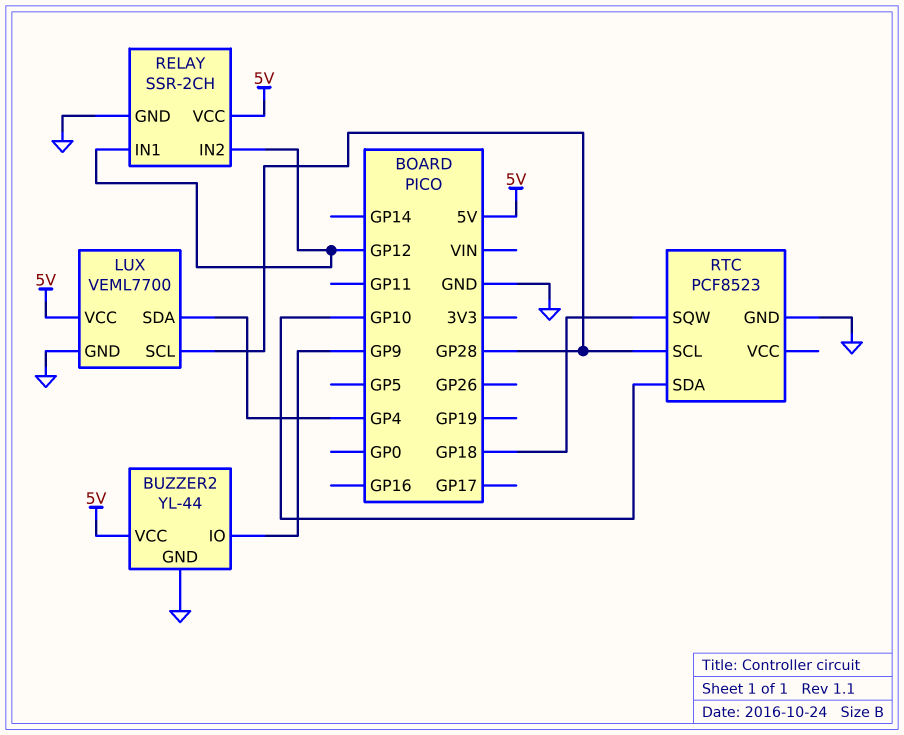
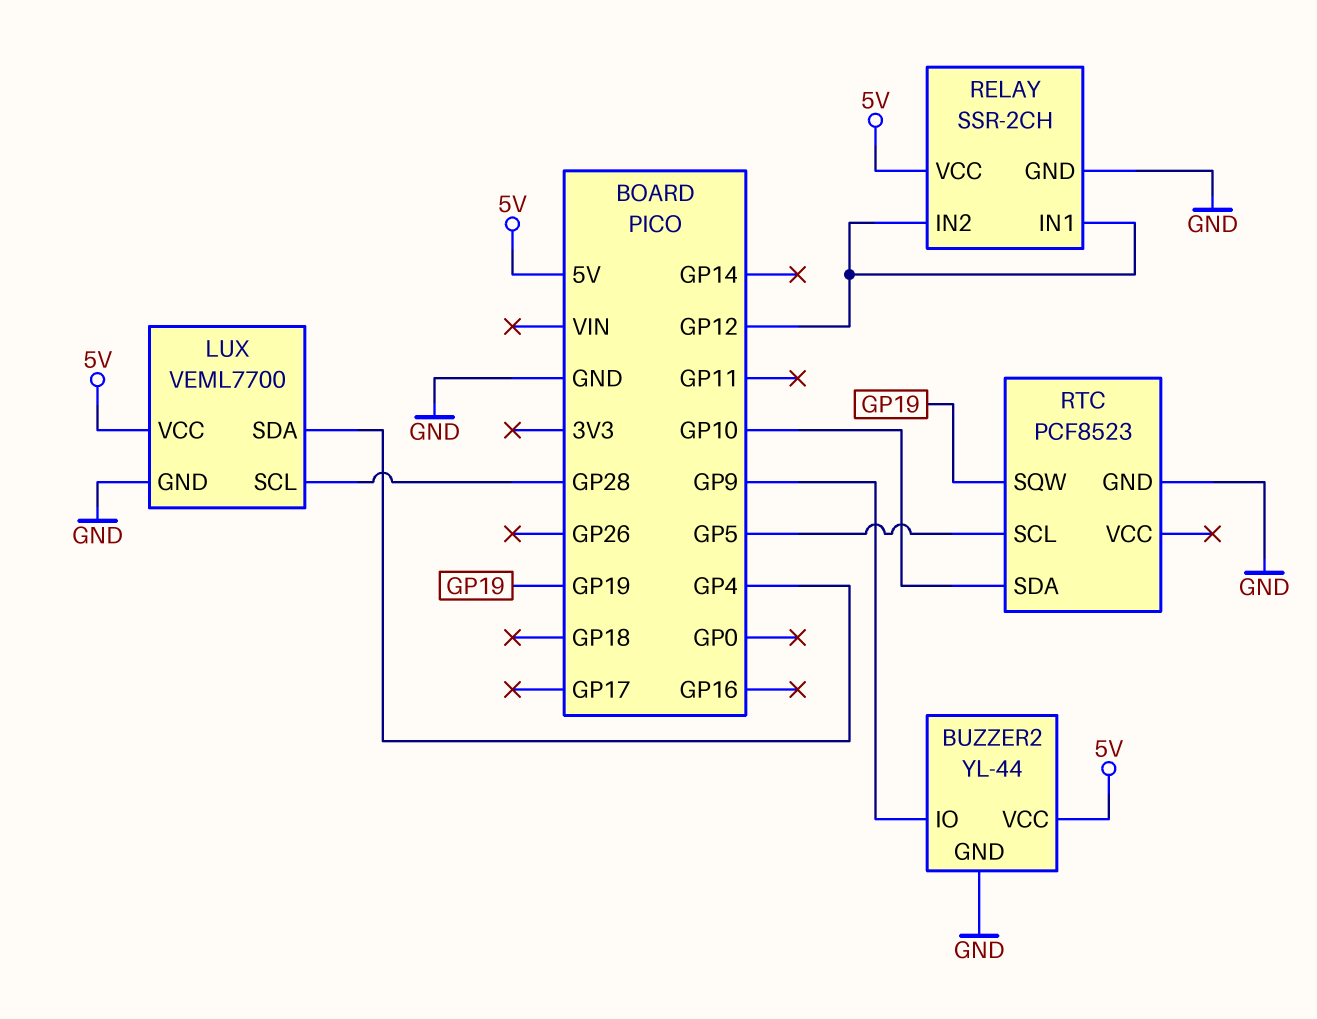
RTC pin SCL: GP28 -> GP5
RTC pin SQW: GP18 -> GP19

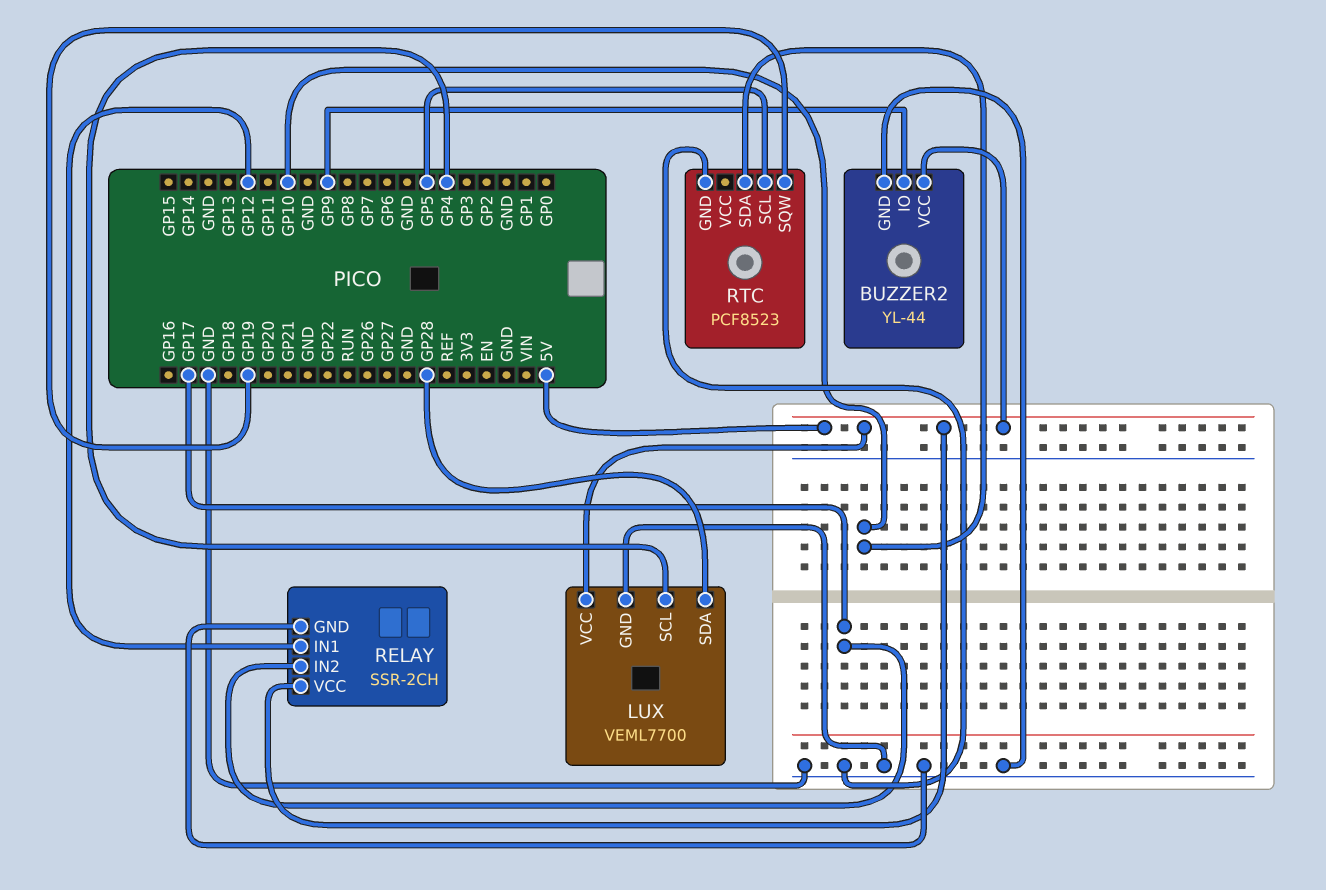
LUX pin SCL: GP28 -> GP4
LUX pin SDA: GP4 -> GP28
RELAY pin IN2: GP12 -> GP17

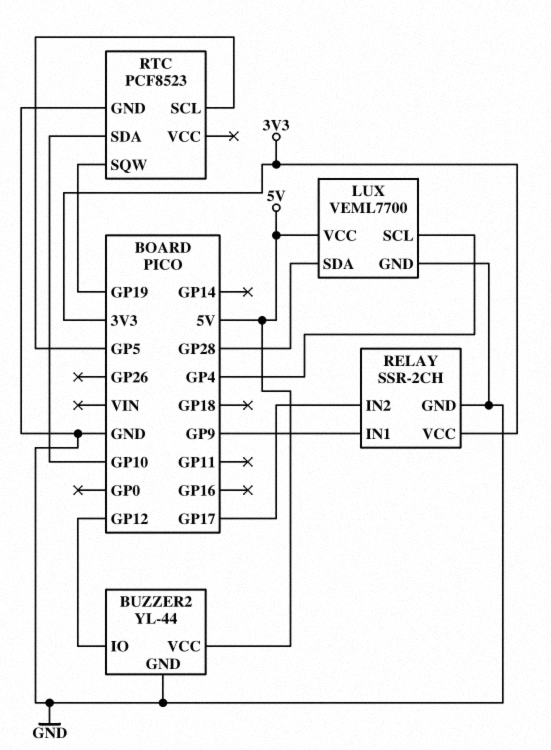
BUZZER2 pin IO: GP9 -> GP12
RELAY pin IN1: GP12 -> GP9
RELAY pin VCC: 5V -> 3V3

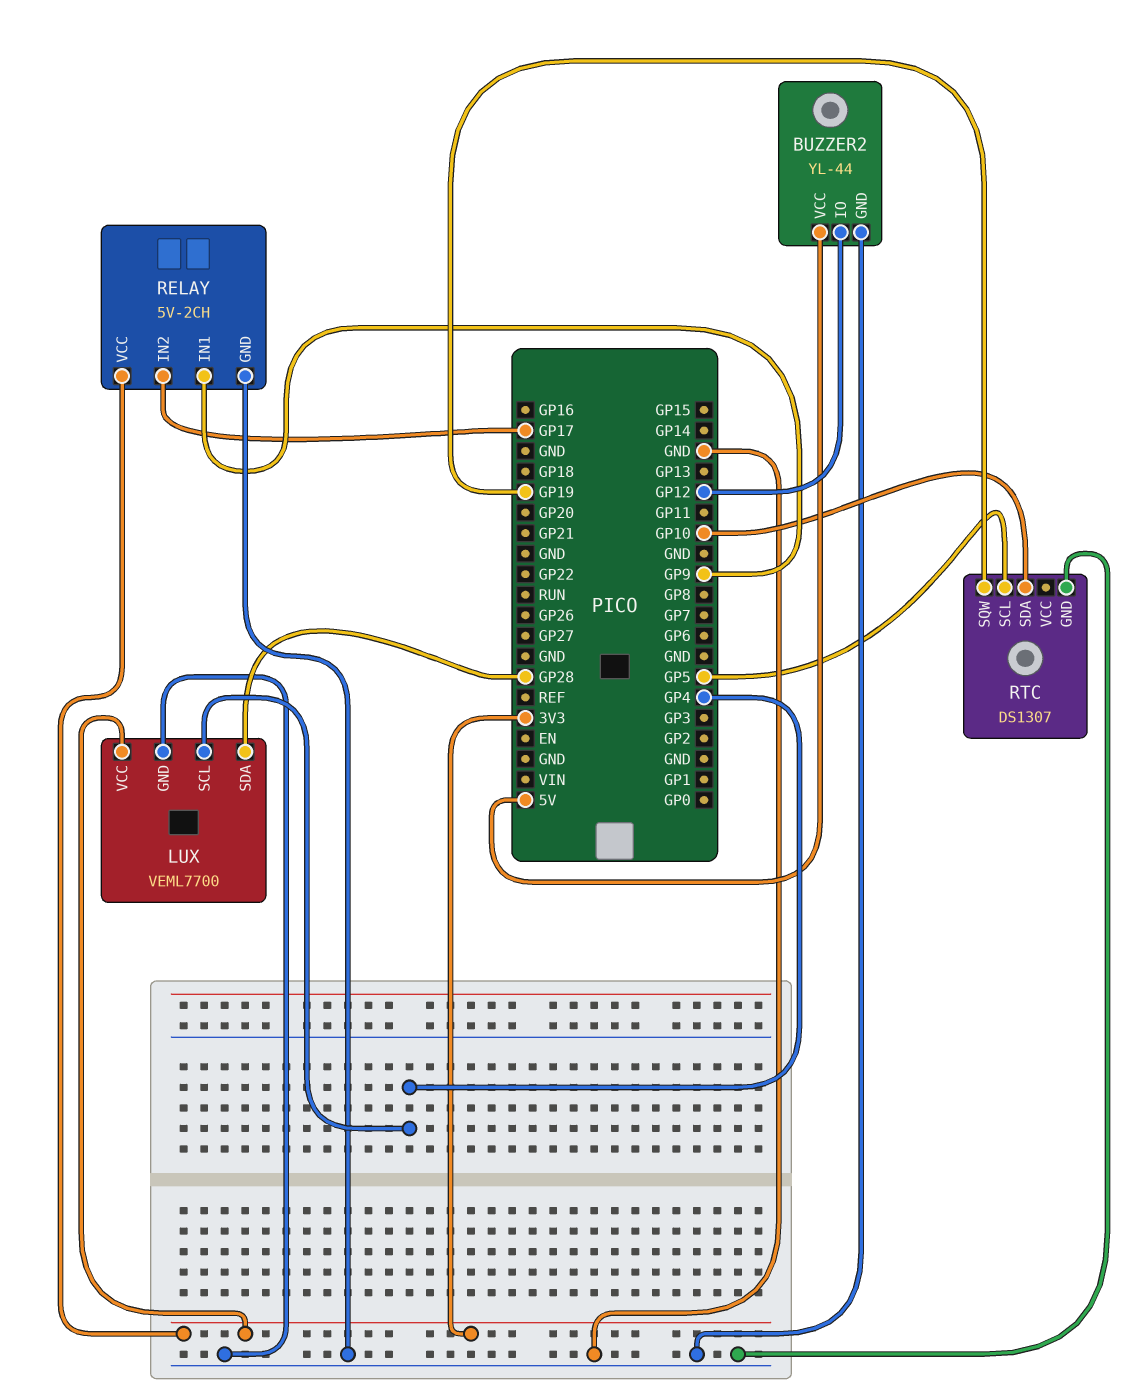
LUX pin VCC: 5V -> 3V3
RELAY: SSR-2CH -> 5V-2CH
RTC: PCF8523 -> DS1307

